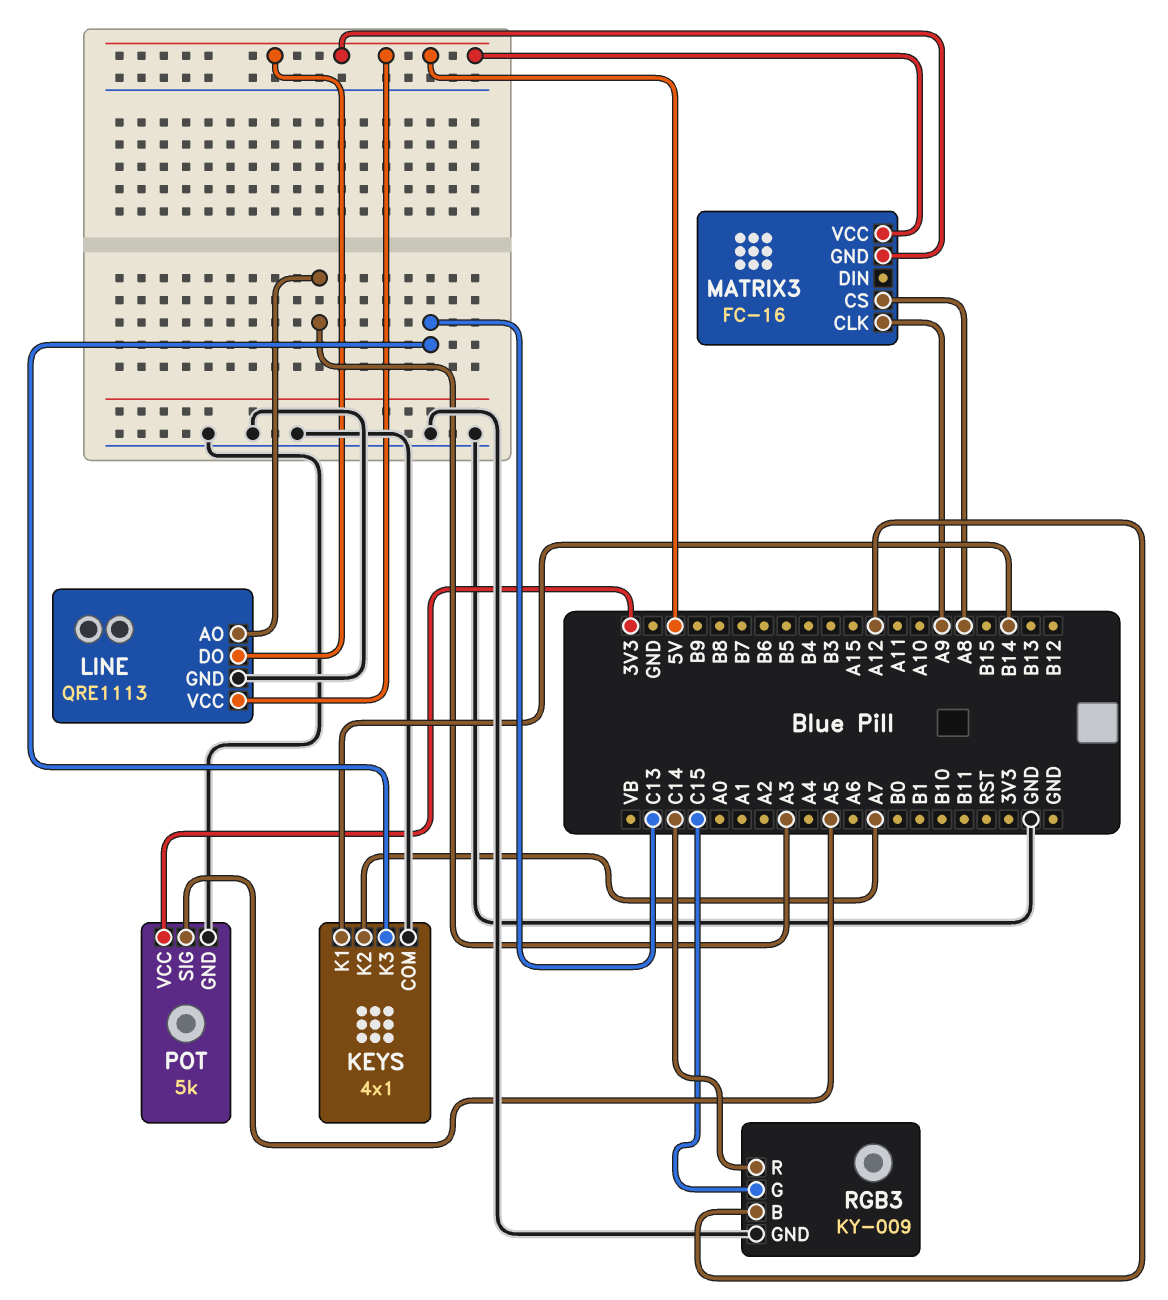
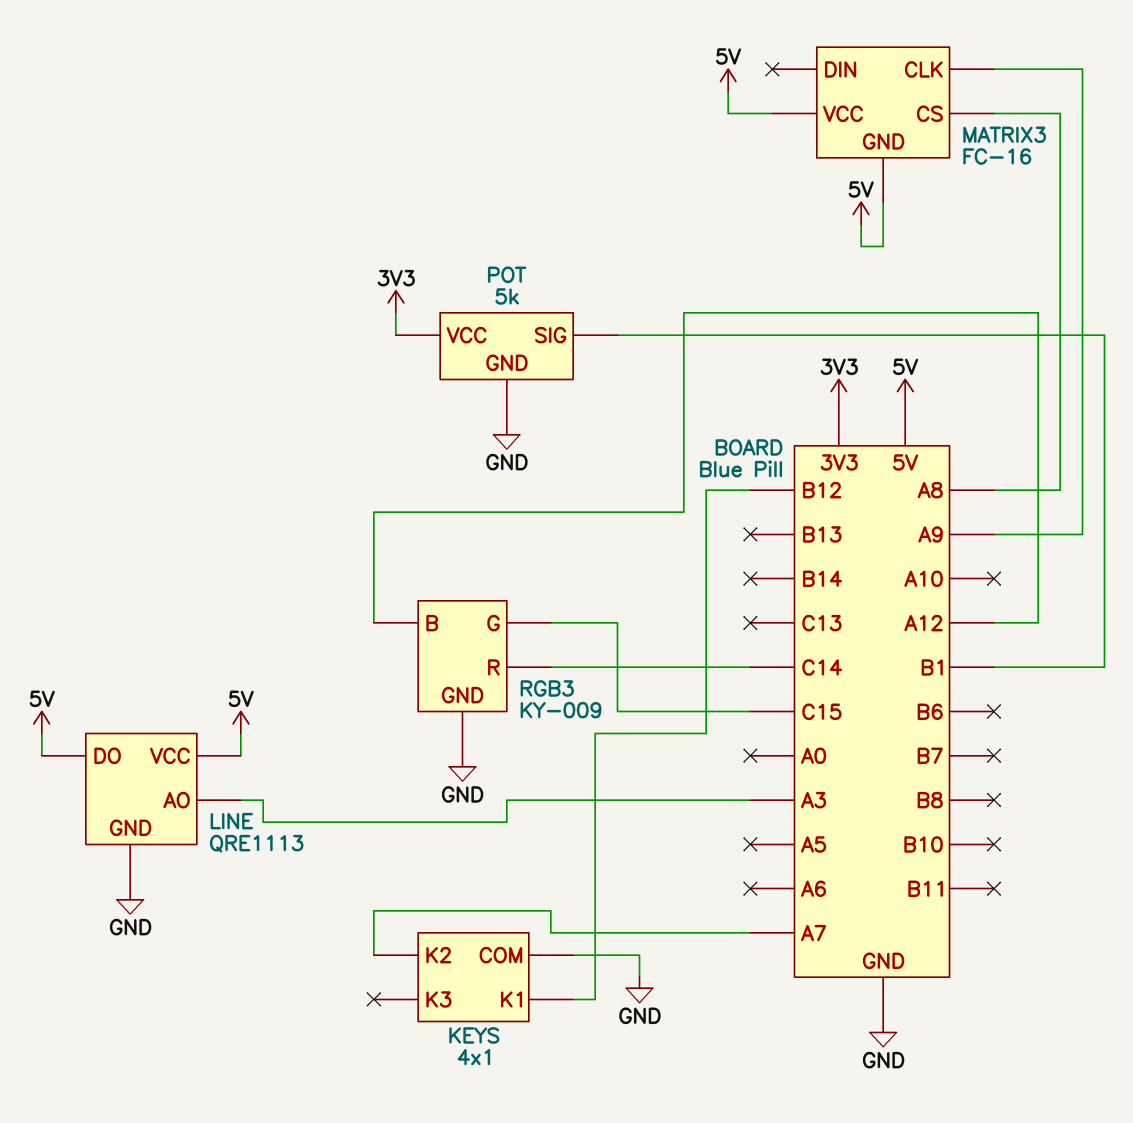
KEYS pin K1: B14 -> B12
KEYS pin K3: C13 -> none
POT pin SIG: A5 -> B1

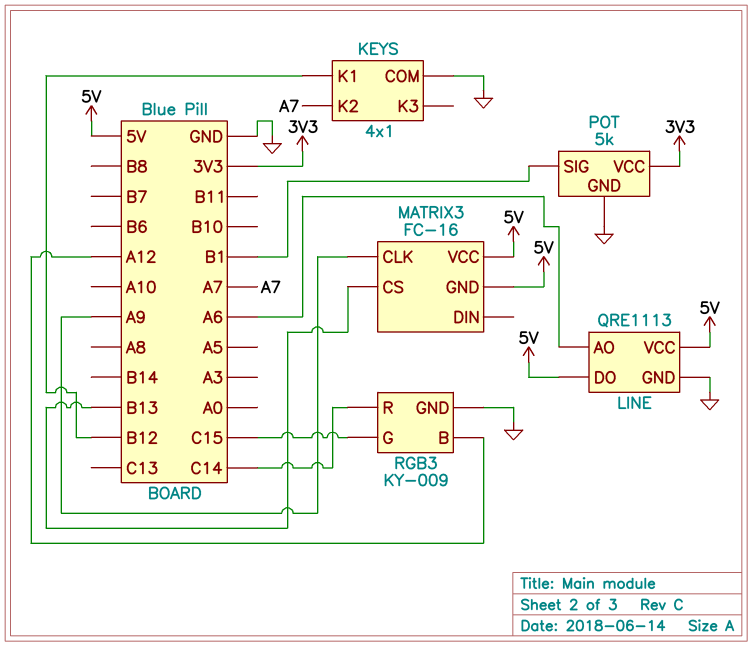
LINE pin AO: A3 -> A6
MATRIX3 pin CS: A8 -> B13

